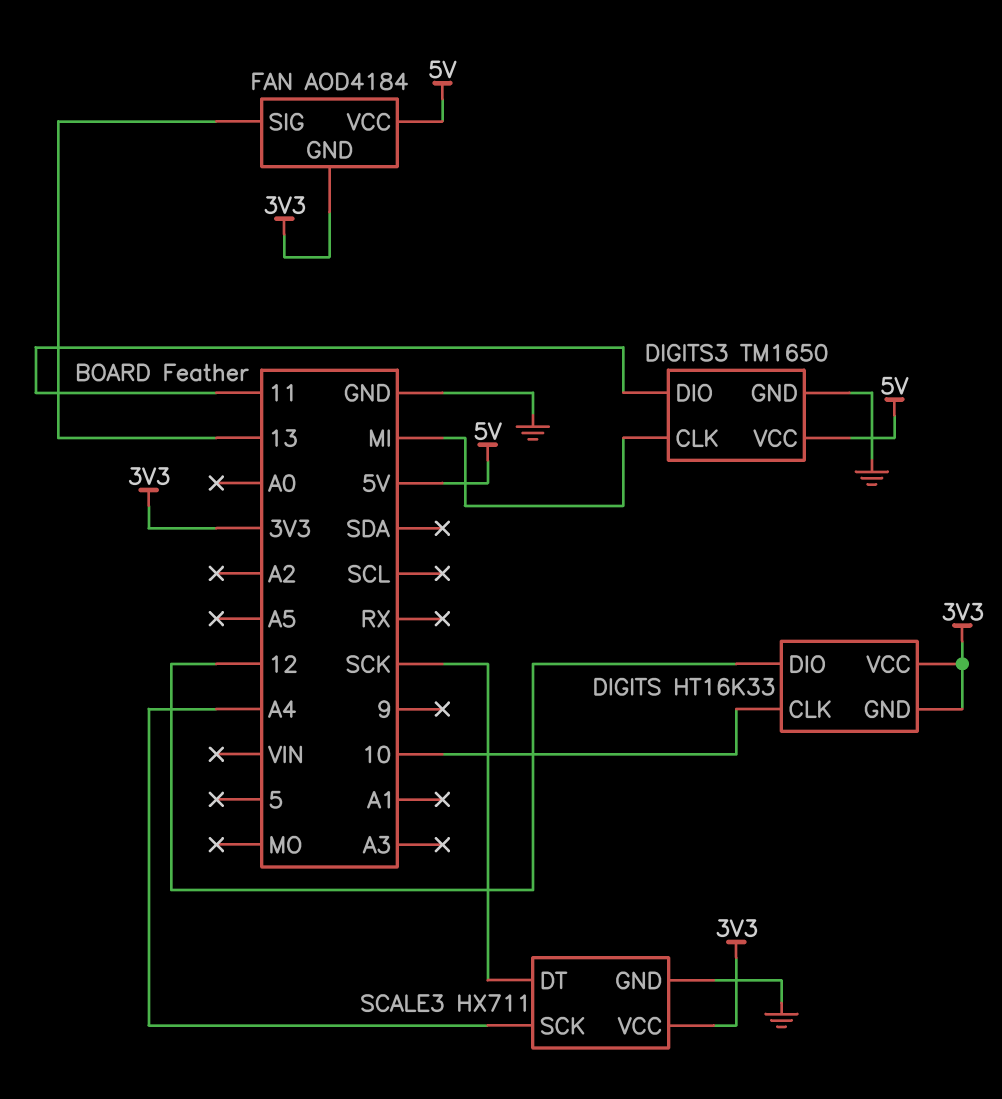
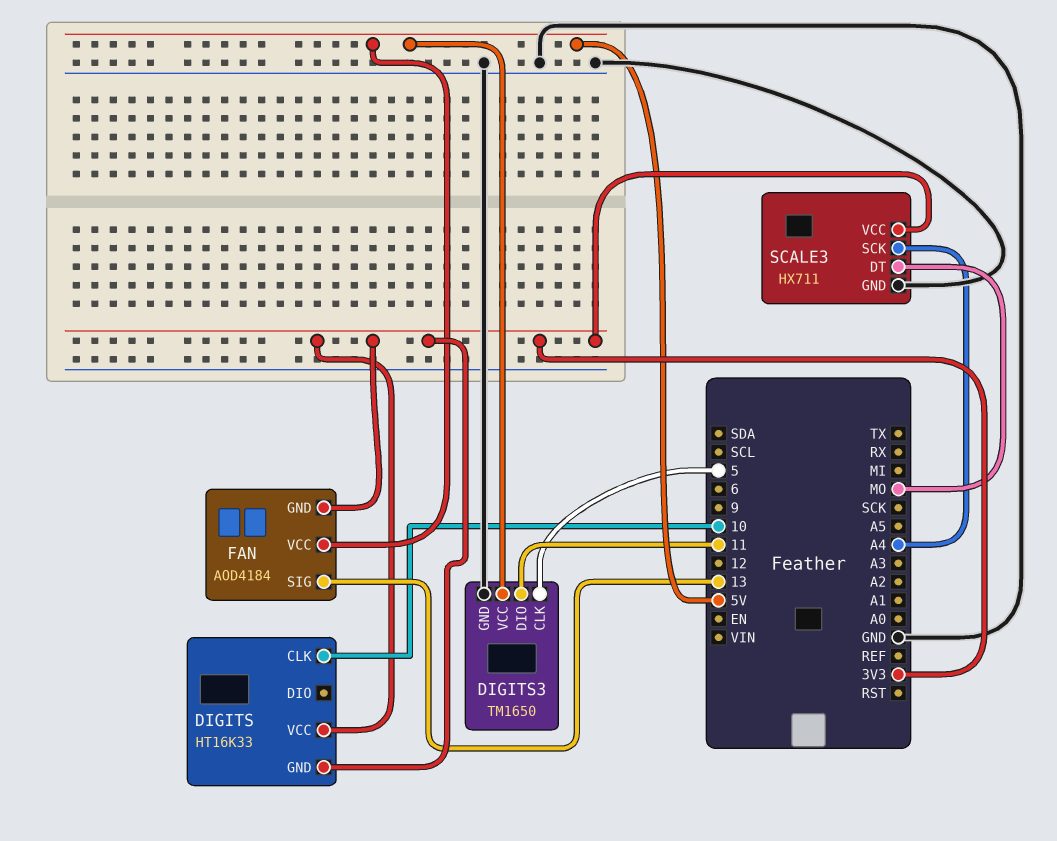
DIGITS pin DIO: 12 -> none
DIGITS3 pin CLK: MI -> 5
SCALE3 pin DT: SCK -> MO

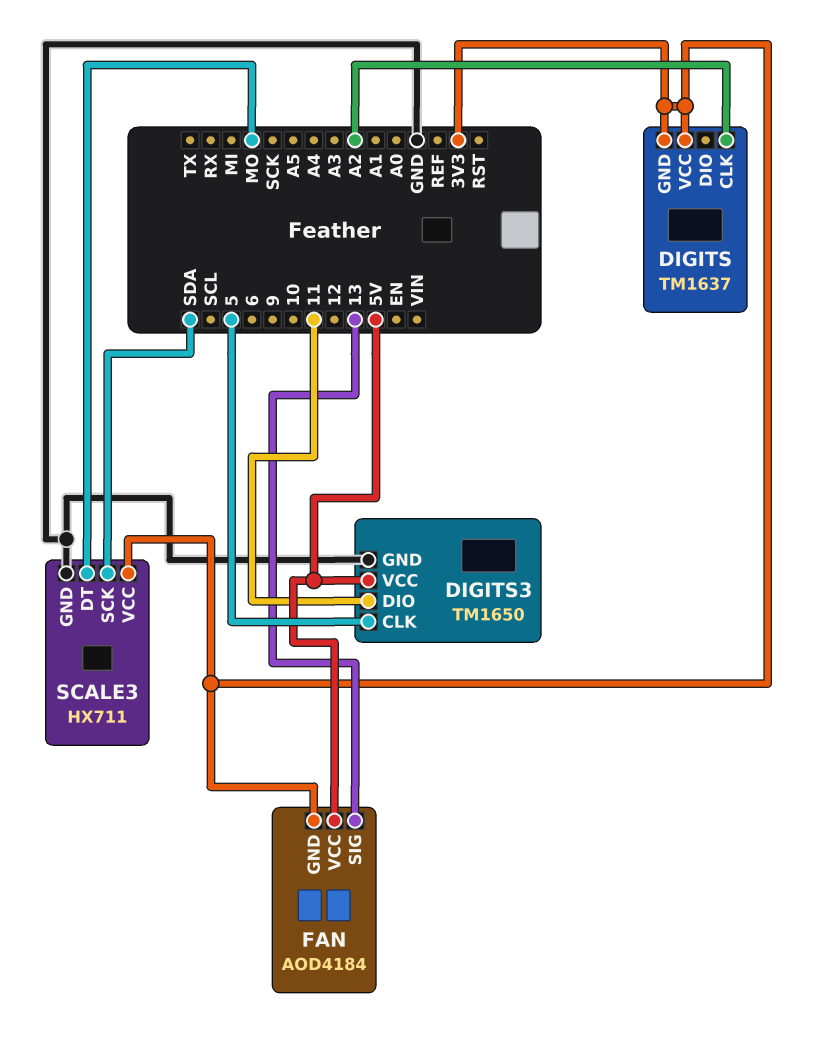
DIGITS: HT16K33 -> TM1637
DIGITS pin CLK: 10 -> A2
SCALE3 pin SCK: A4 -> SDA

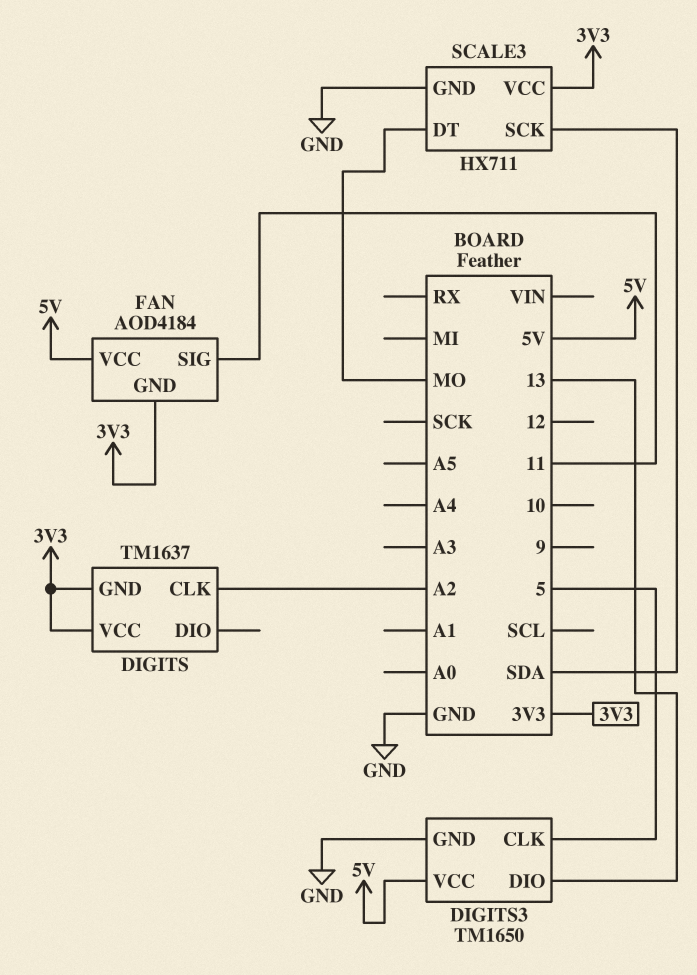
DIGITS3 pin DIO: 11 -> 13
FAN pin SIG: 13 -> 11

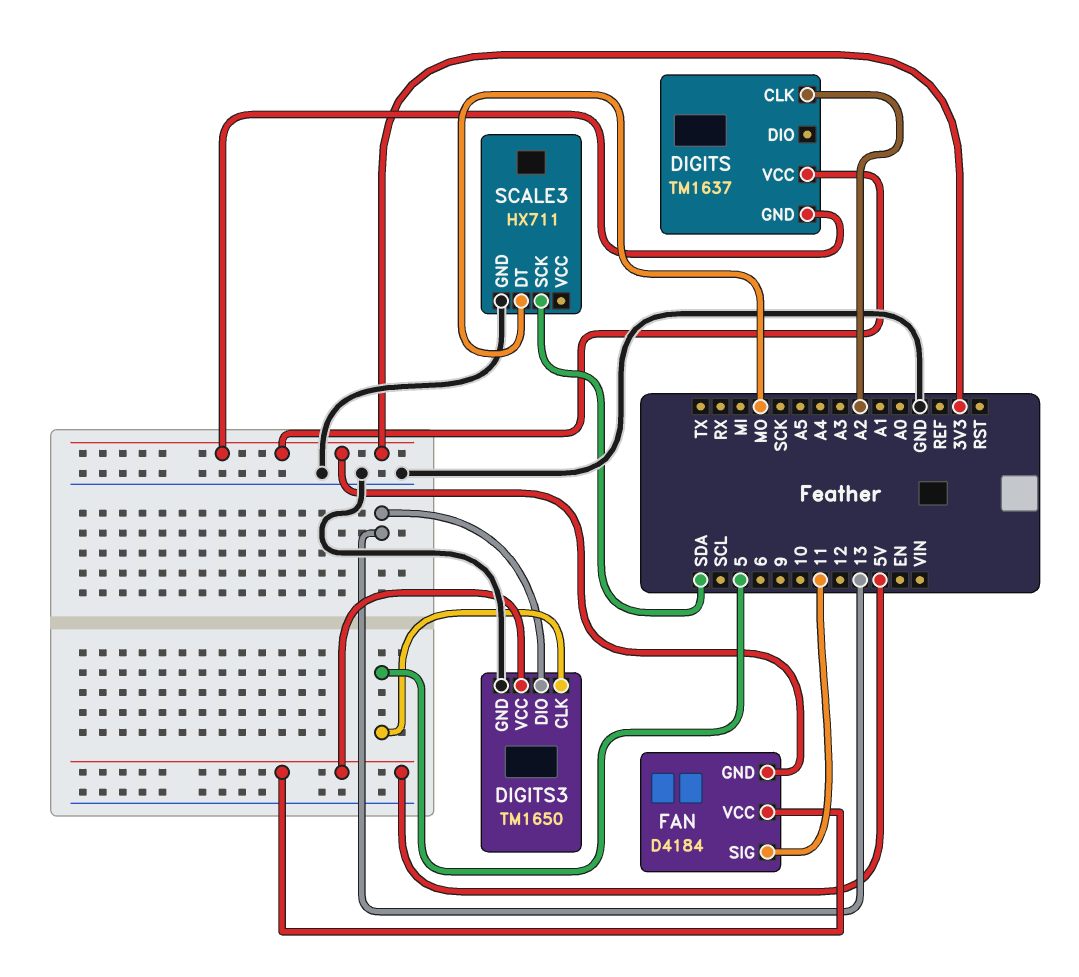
FAN: AOD4184 -> D4184
SCALE3 pin VCC: 3V3 -> none

